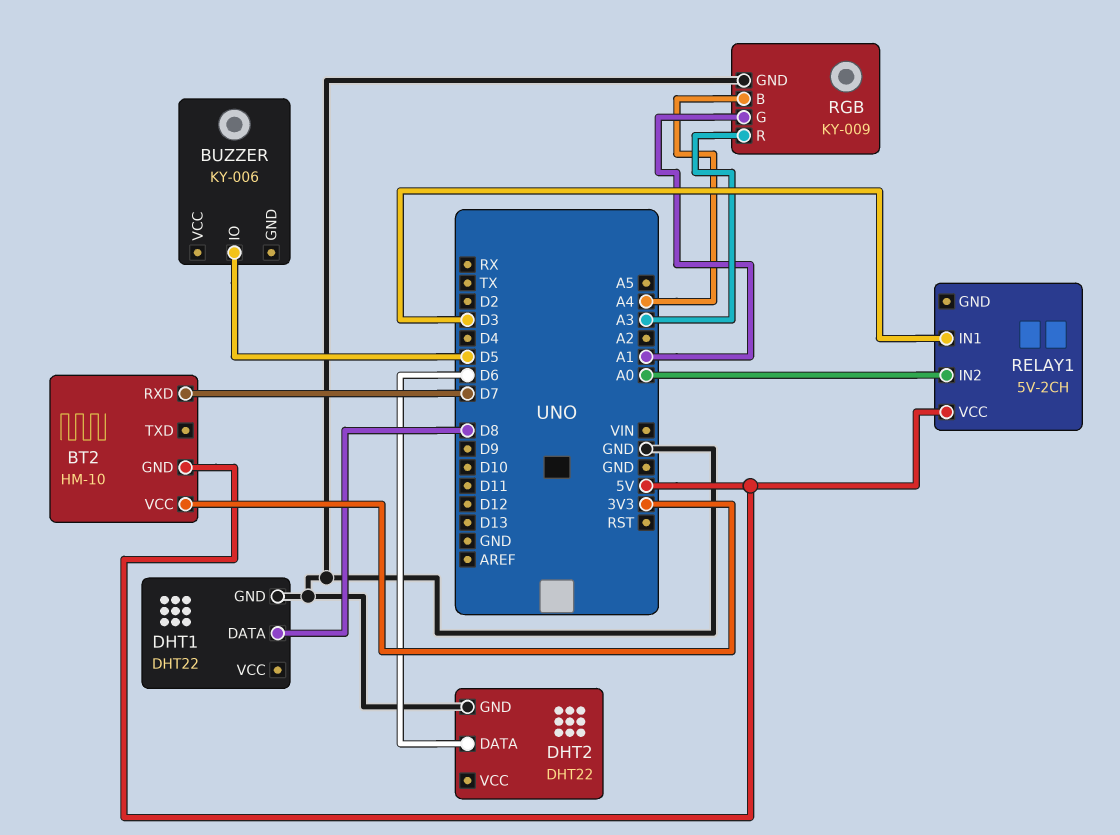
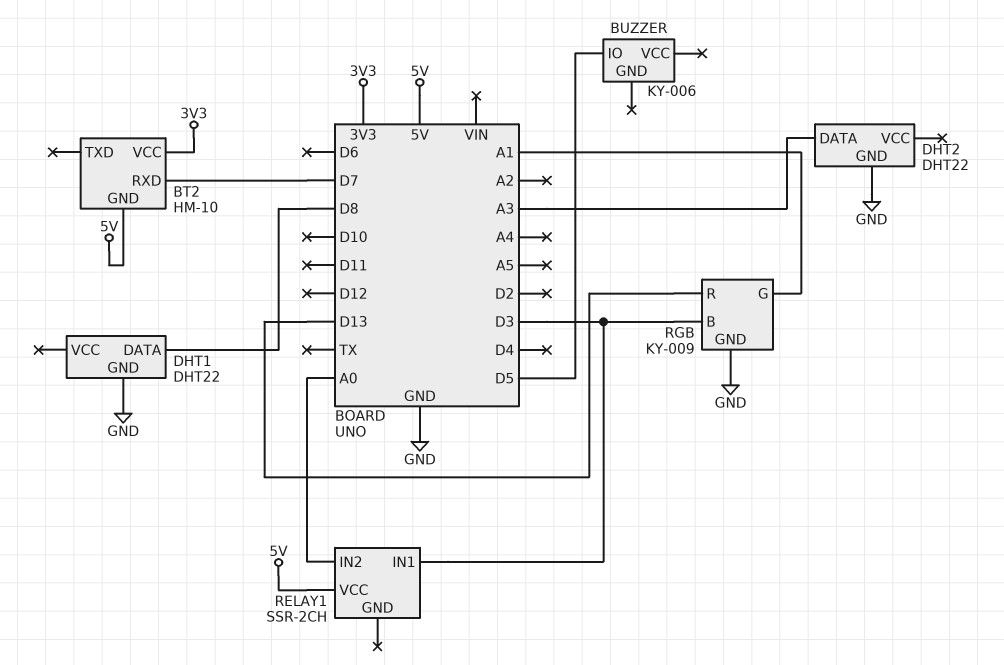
DHT2 pin DATA: D6 -> A3
RELAY1: 5V-2CH -> SSR-2CH
RGB pin B: A4 -> D3
RGB pin R: A3 -> D13

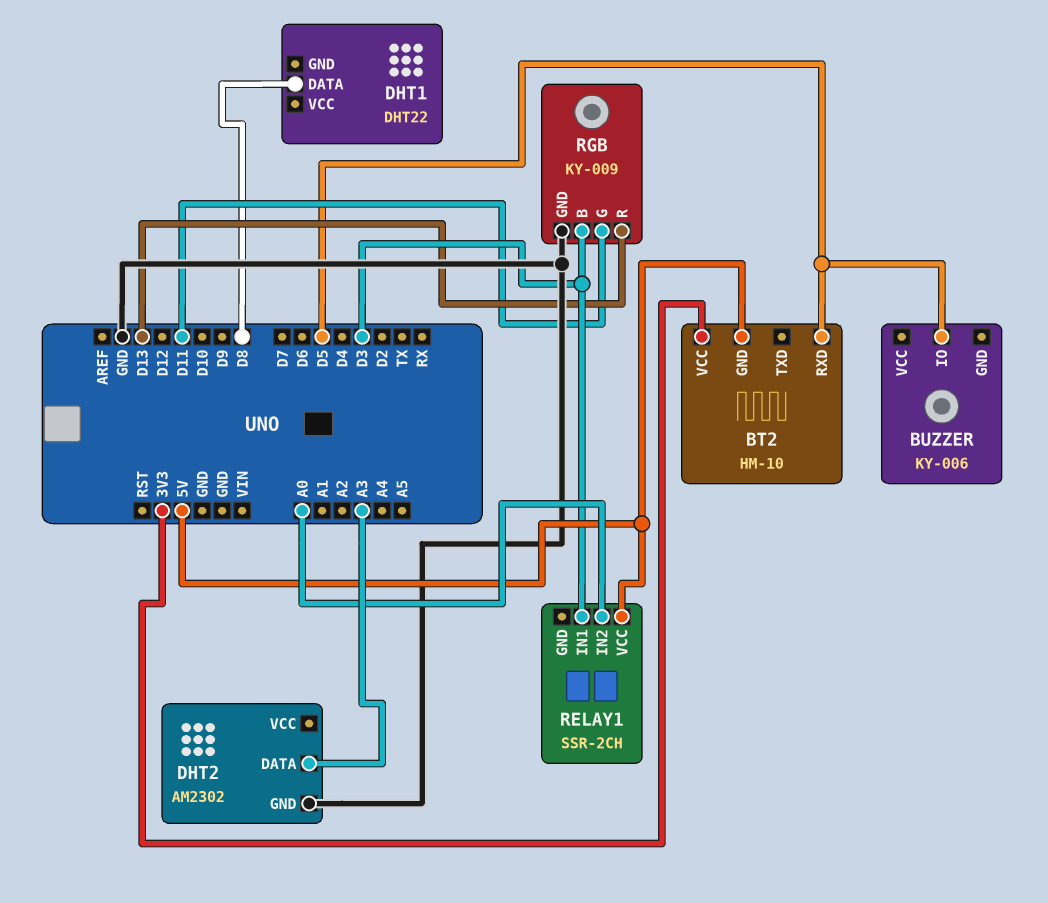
BT2 pin RXD: D7 -> D5
DHT1 pin GND: GND -> none
DHT2: DHT22 -> AM2302
RGB pin G: A1 -> D11

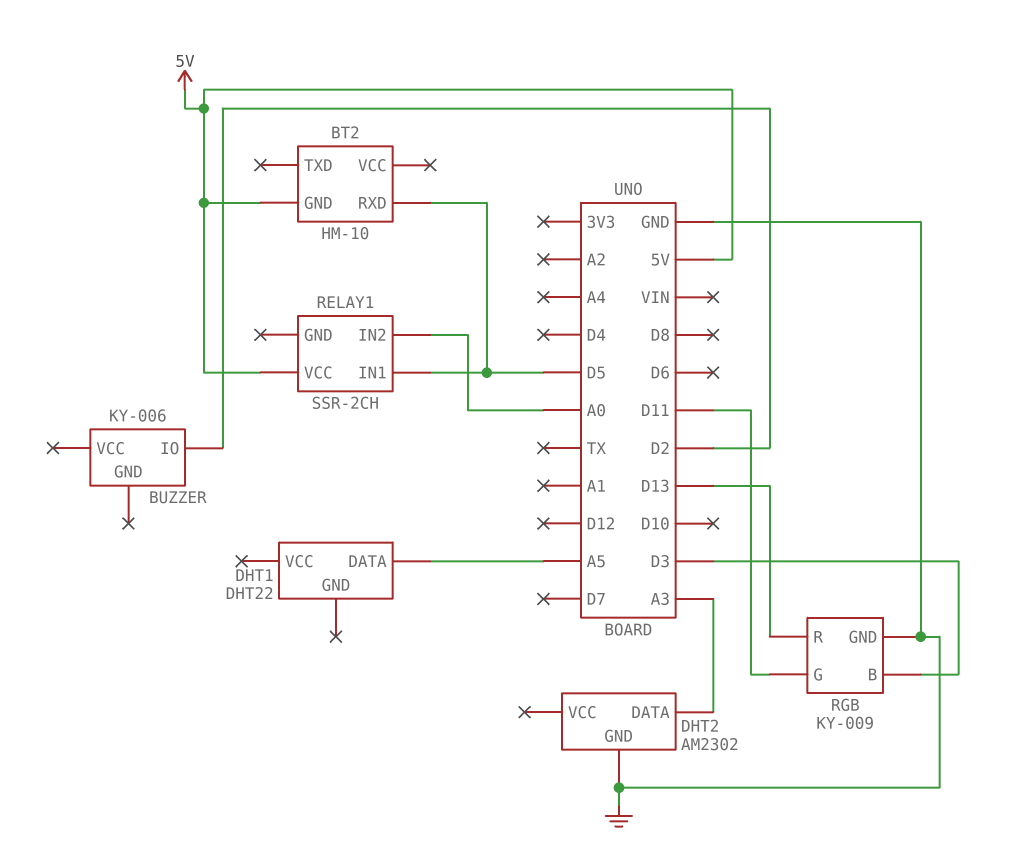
BT2 pin VCC: 3V3 -> none
BUZZER pin IO: D5 -> D2
DHT1 pin DATA: D8 -> A5
RELAY1 pin IN1: D3 -> D5

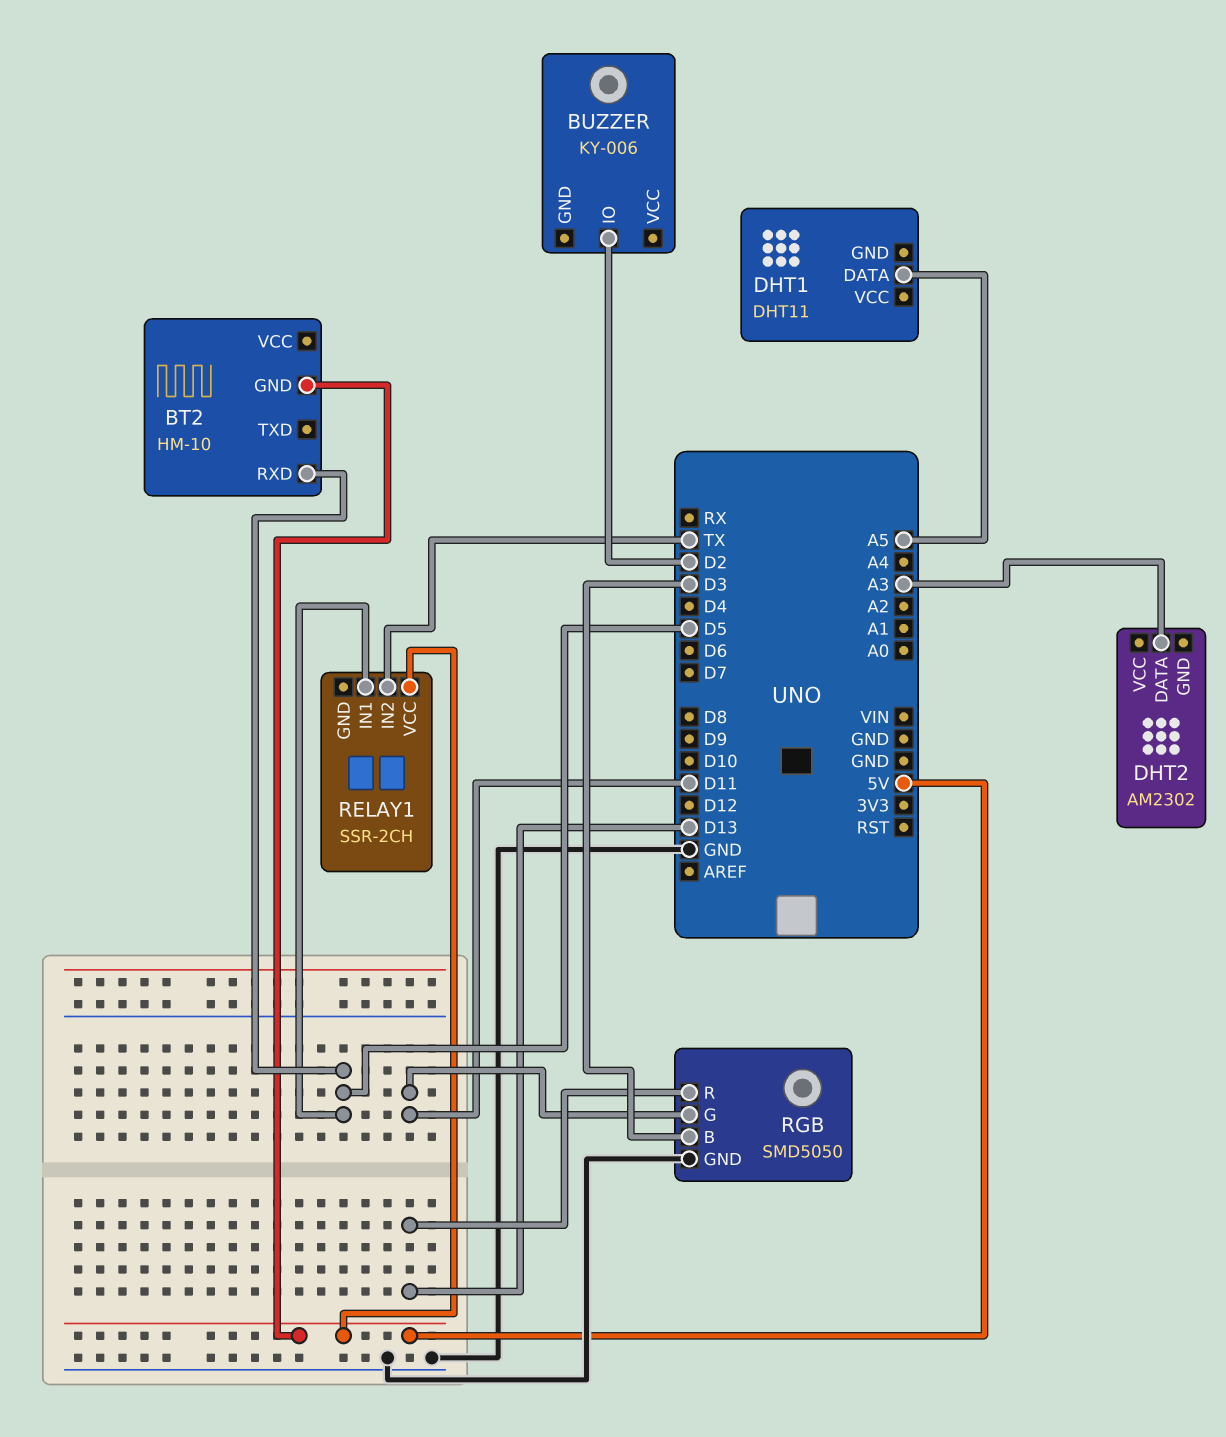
DHT1: DHT22 -> DHT11
DHT2 pin GND: GND -> none
RELAY1 pin IN2: A0 -> TX
RGB: KY-009 -> SMD5050

